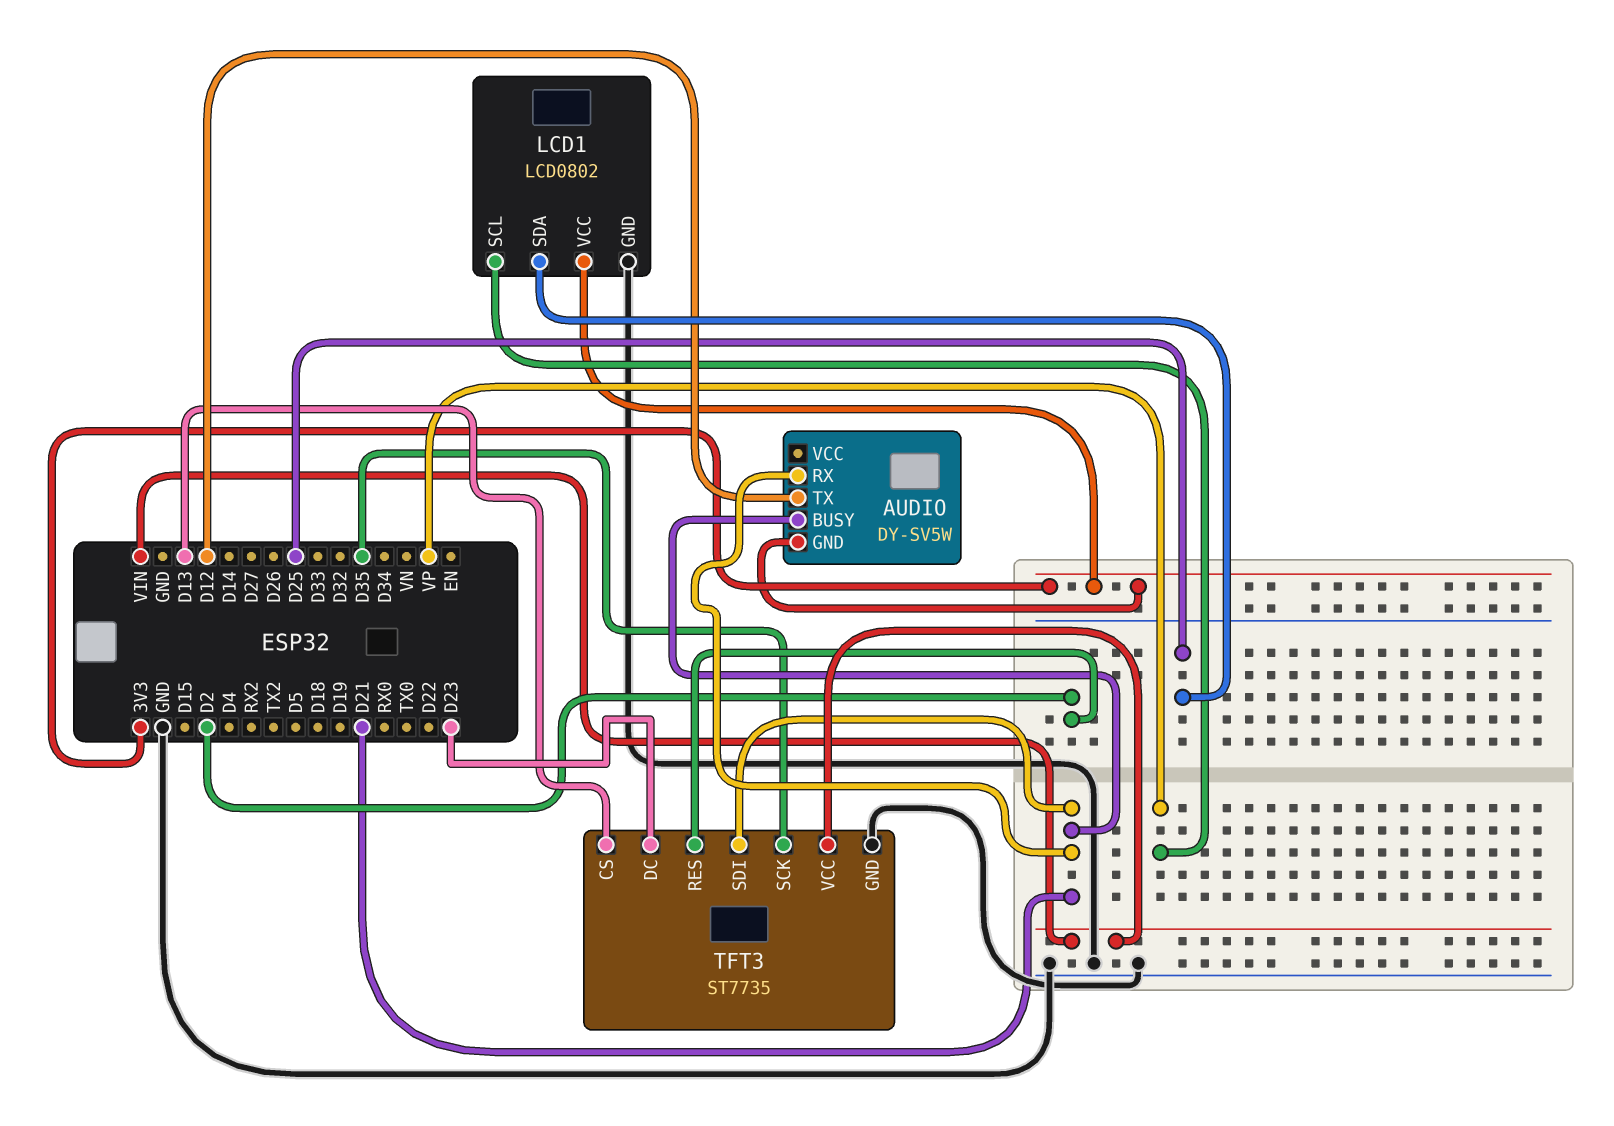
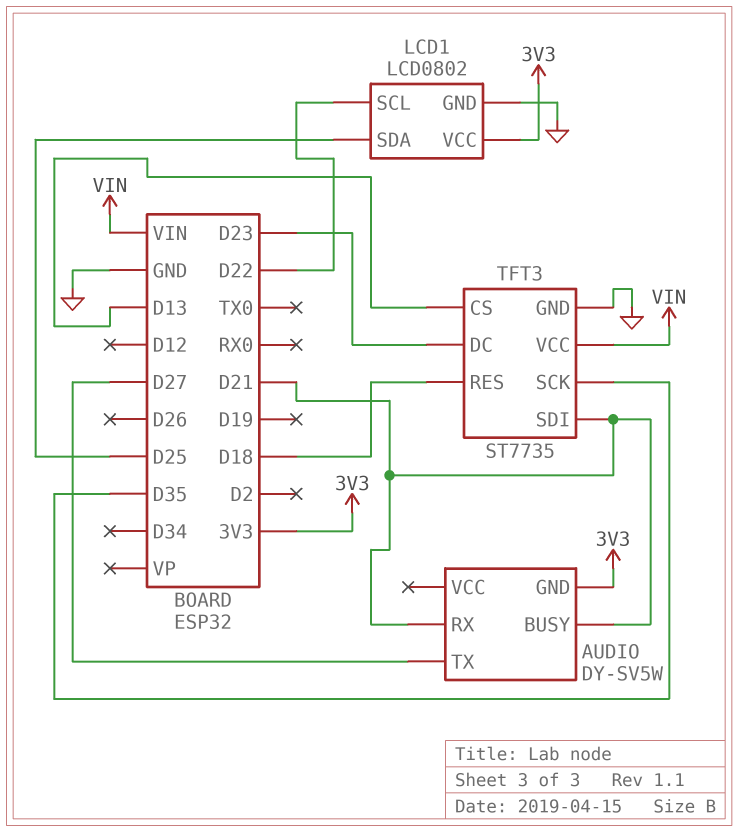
AUDIO pin TX: D12 -> D27
LCD1 pin SCL: VP -> D22
TFT3 pin RES: D2 -> D18

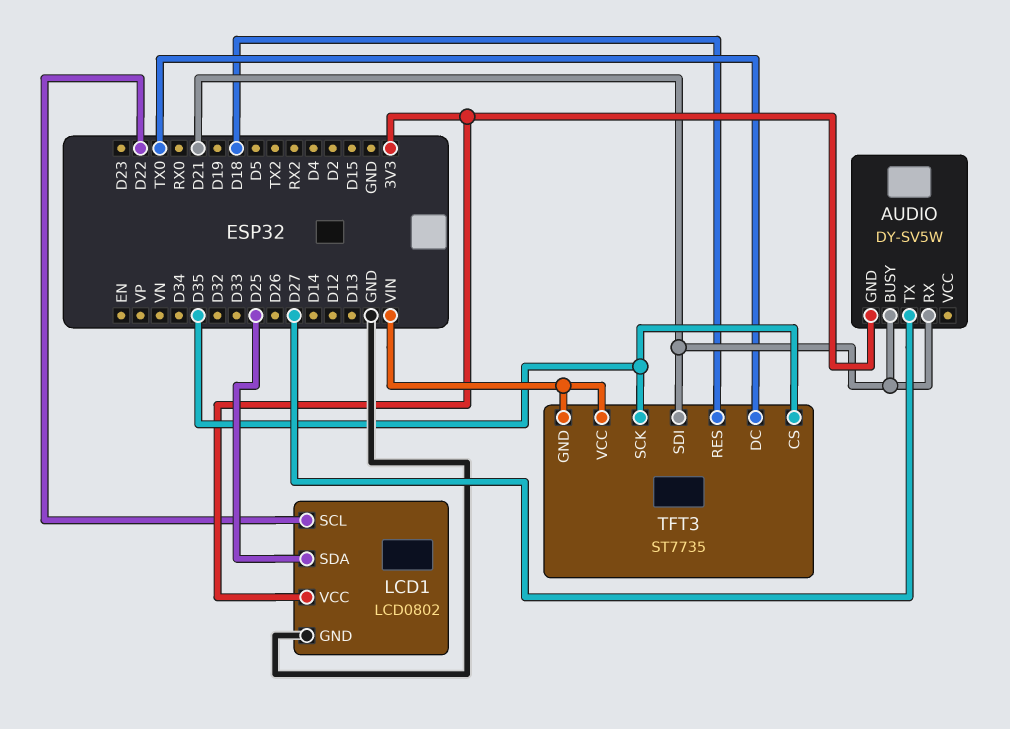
TFT3 pin CS: D13 -> D35
TFT3 pin DC: D23 -> TX0
TFT3 pin GND: GND -> VIN

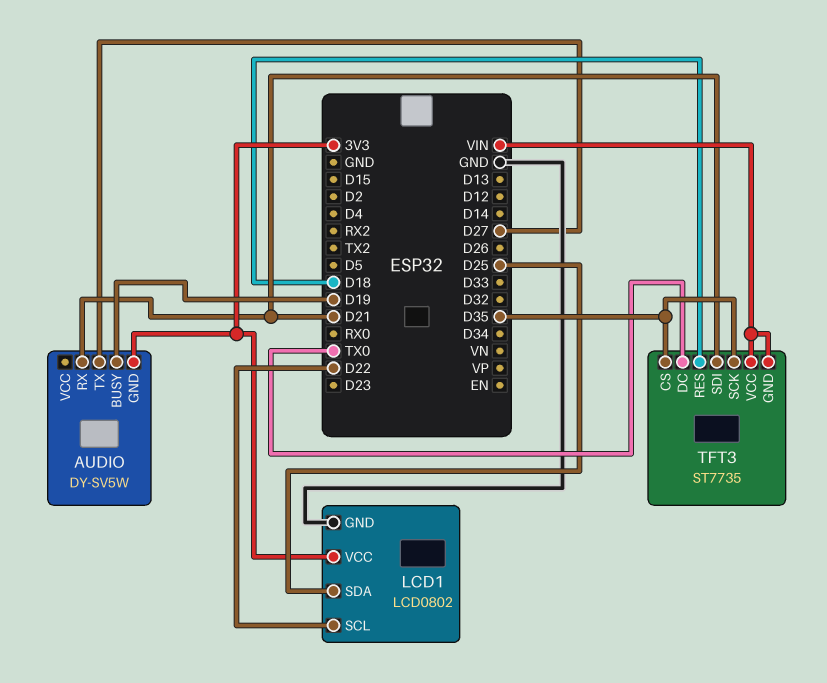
AUDIO pin BUSY: D21 -> D19

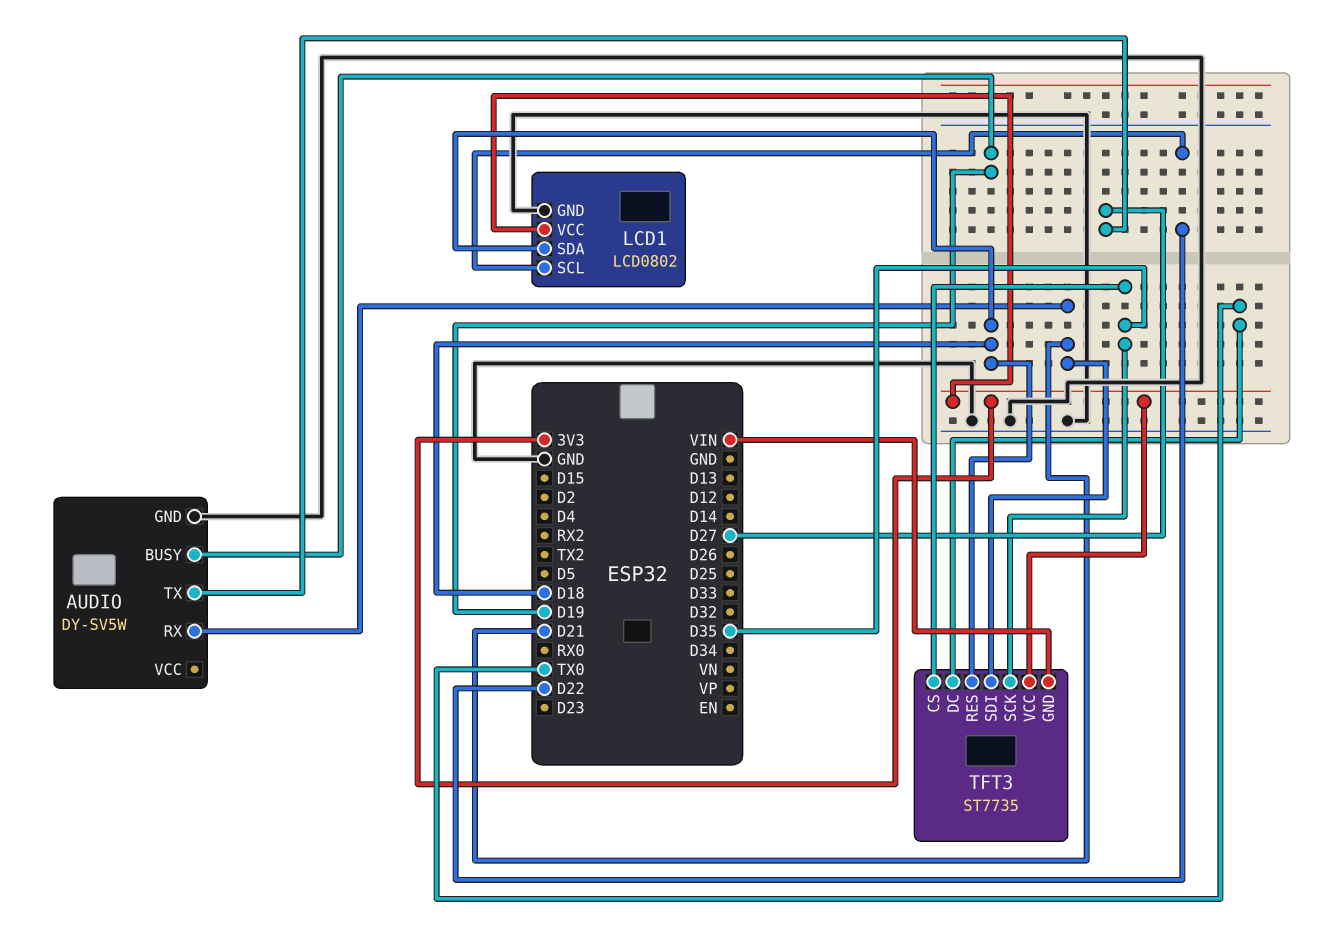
AUDIO pin GND: 3V3 -> GND
LCD1 pin SDA: D25 -> D18
TFT3 pin VCC: VIN -> 3V3

